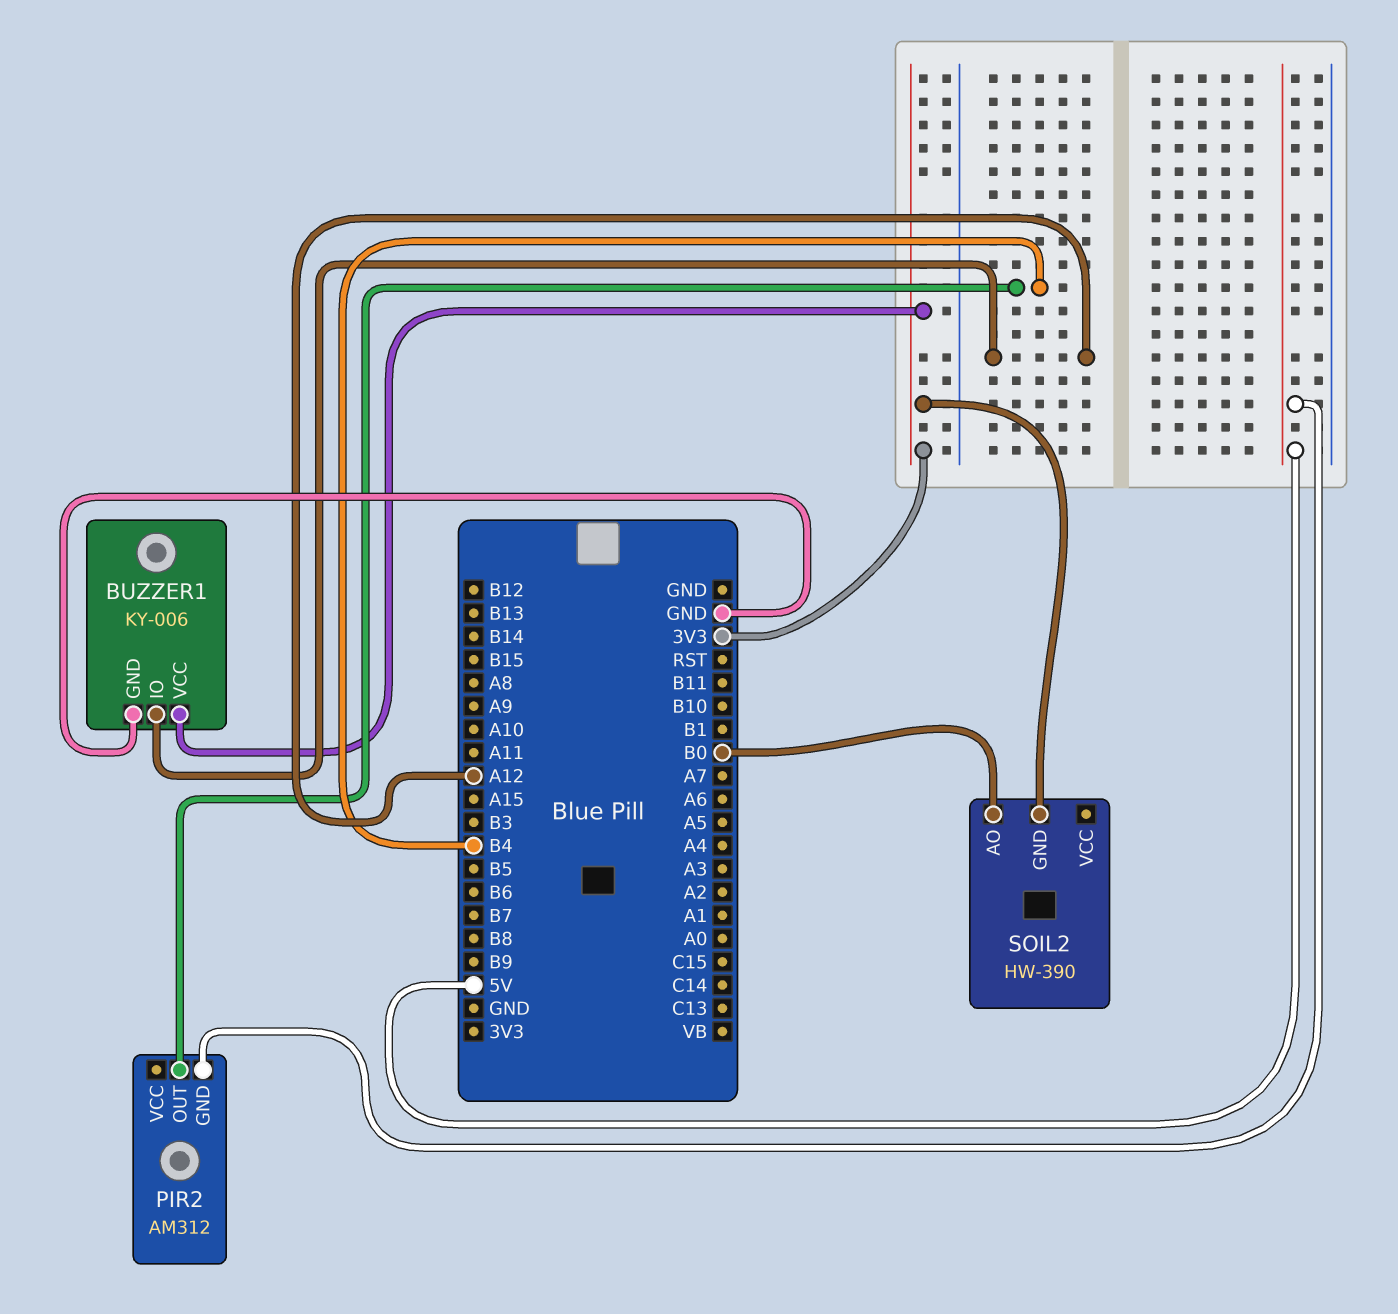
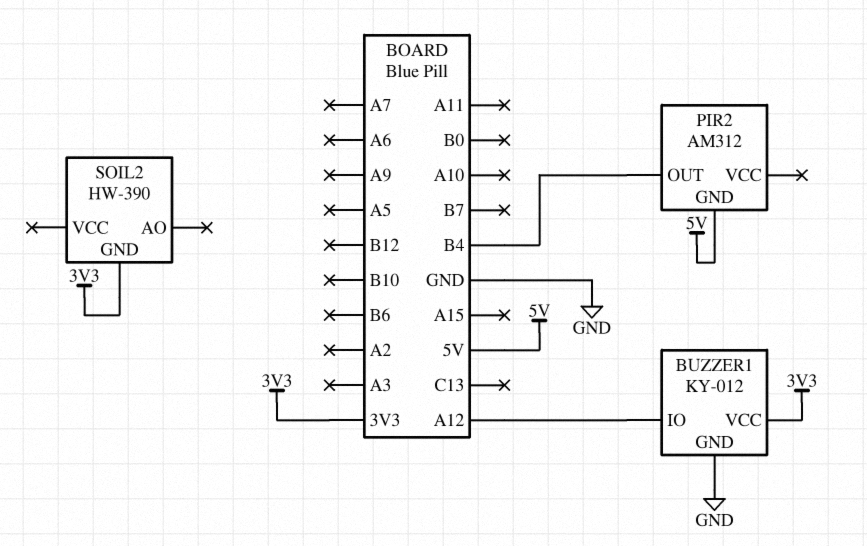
BUZZER1: KY-006 -> KY-012
SOIL2 pin AO: B0 -> none

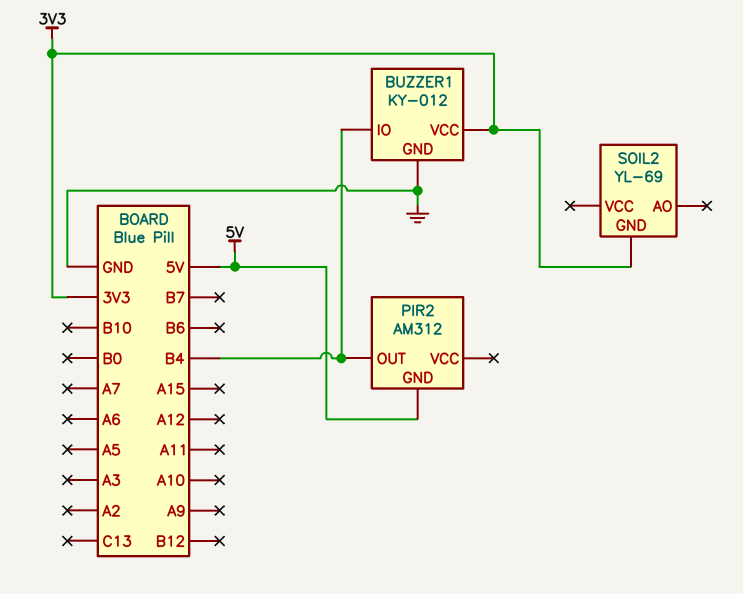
BUZZER1 pin IO: A12 -> B4
SOIL2: HW-390 -> YL-69

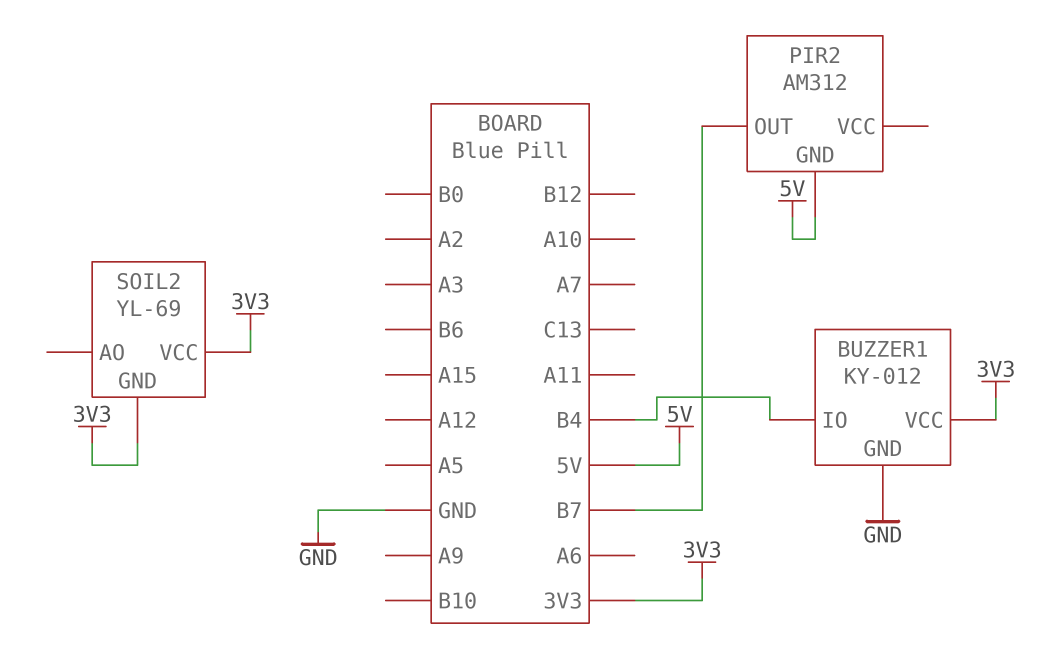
PIR2 pin OUT: B4 -> B7
SOIL2 pin VCC: none -> 3V3

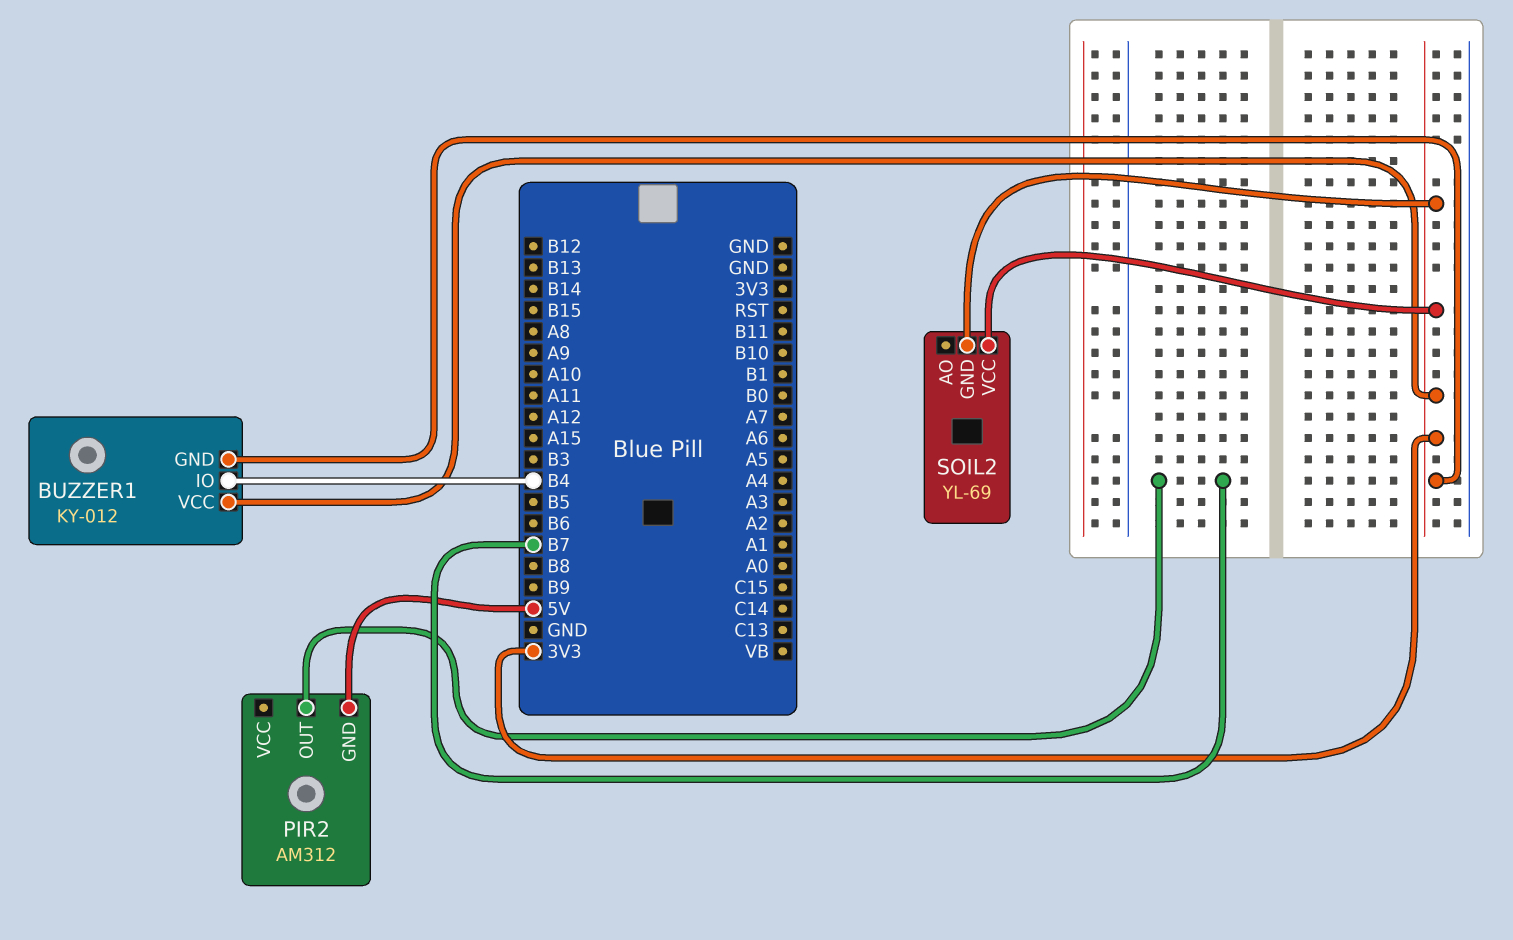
BUZZER1 pin GND: GND -> 3V3

